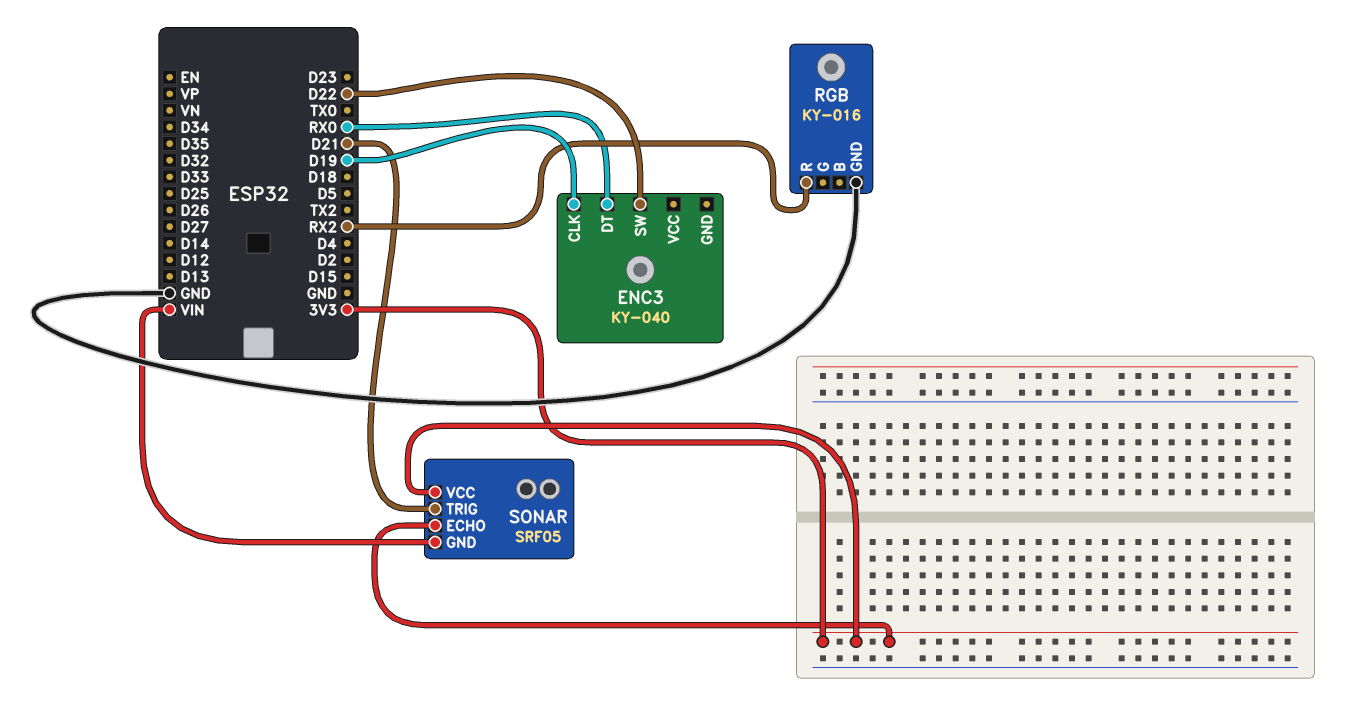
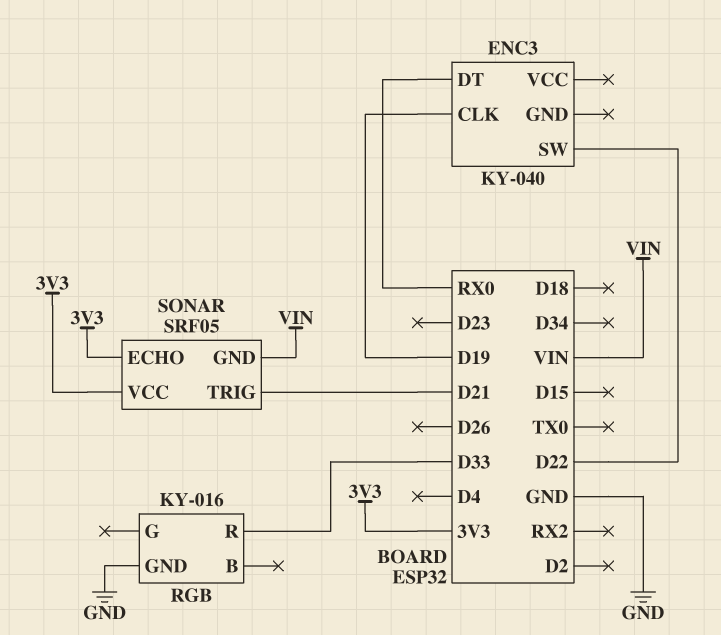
RGB pin R: RX2 -> D33

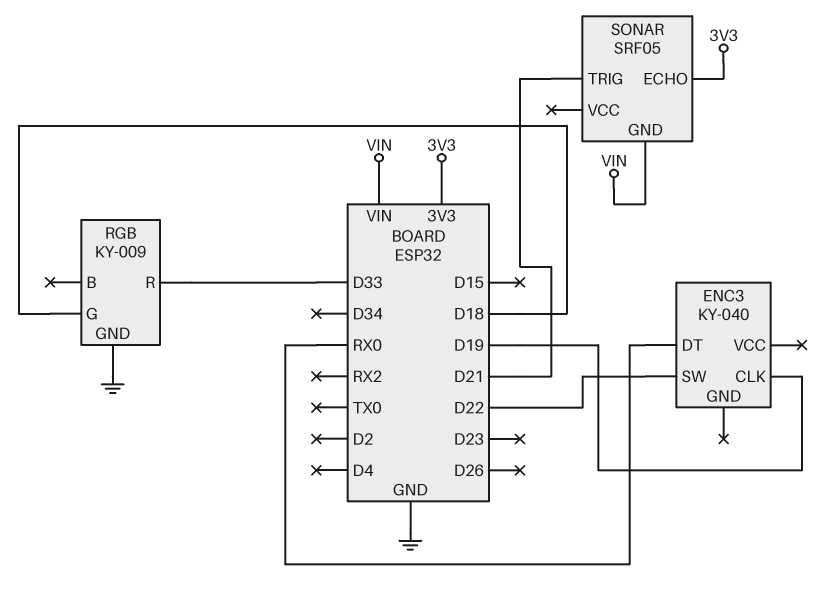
RGB: KY-016 -> KY-009
RGB pin G: none -> D18
SONAR pin VCC: 3V3 -> none

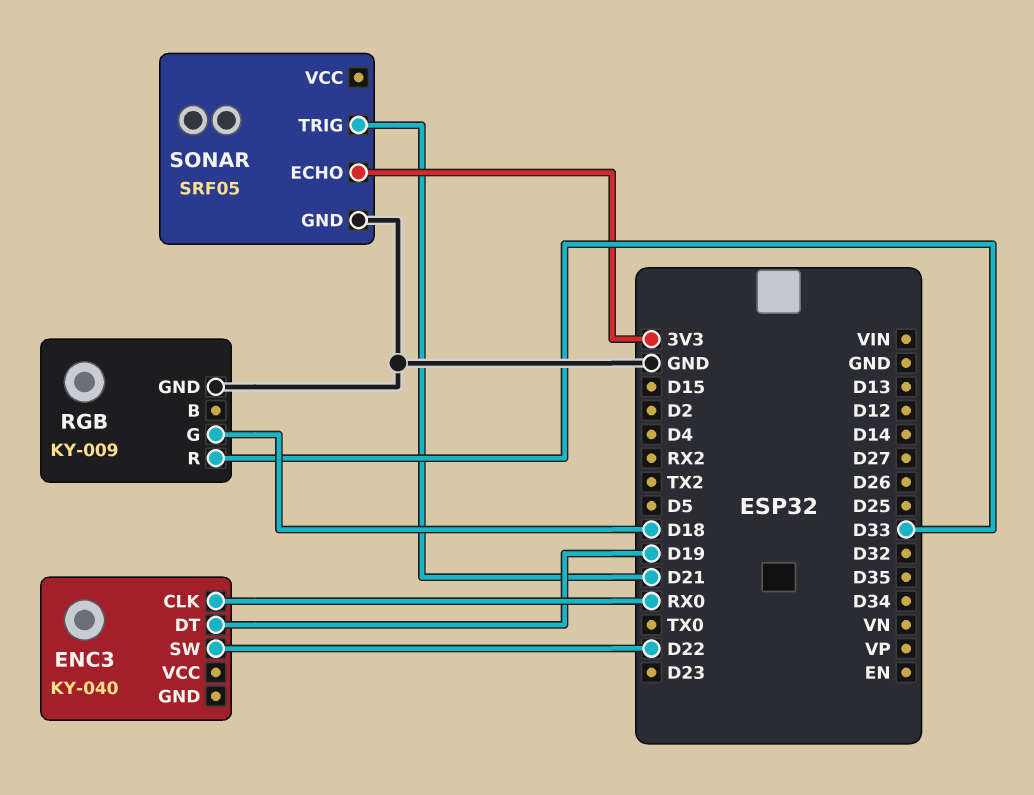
ENC3 pin CLK: D19 -> RX0
ENC3 pin DT: RX0 -> D19
SONAR pin GND: VIN -> GND

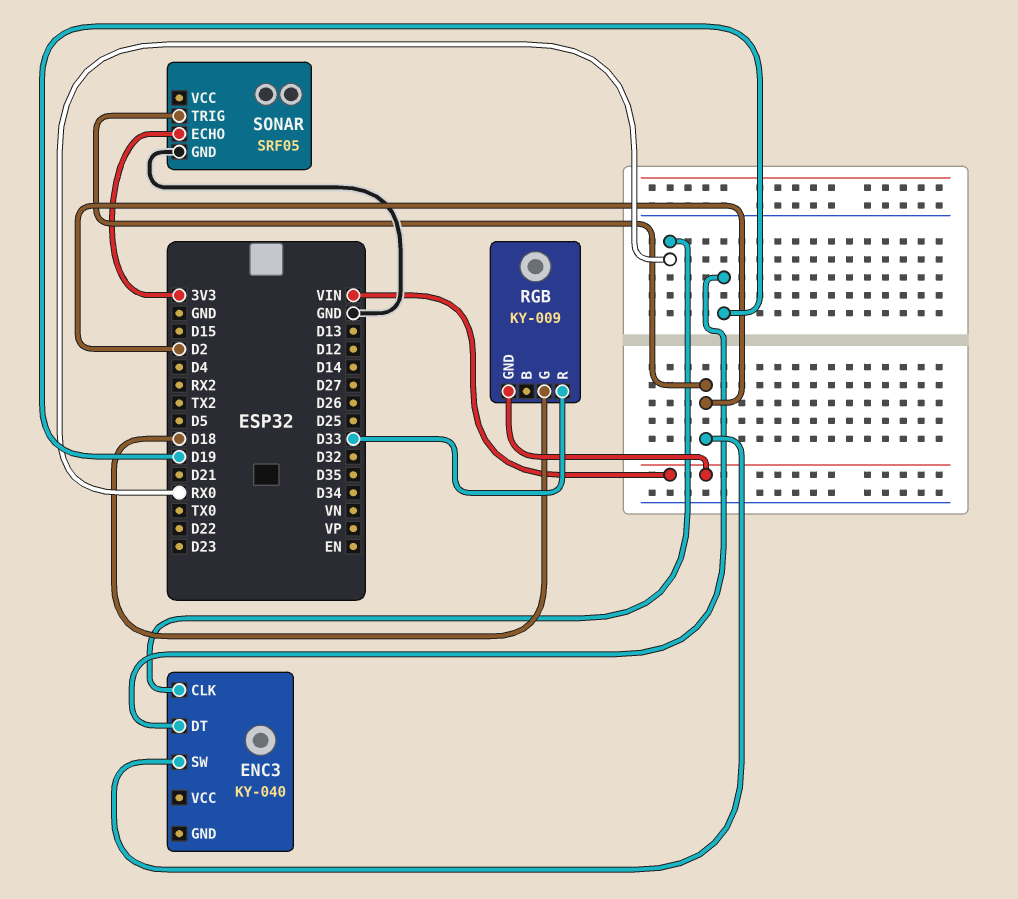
ENC3 pin SW: D22 -> D2
RGB pin GND: GND -> VIN
SONAR pin TRIG: D21 -> D2

